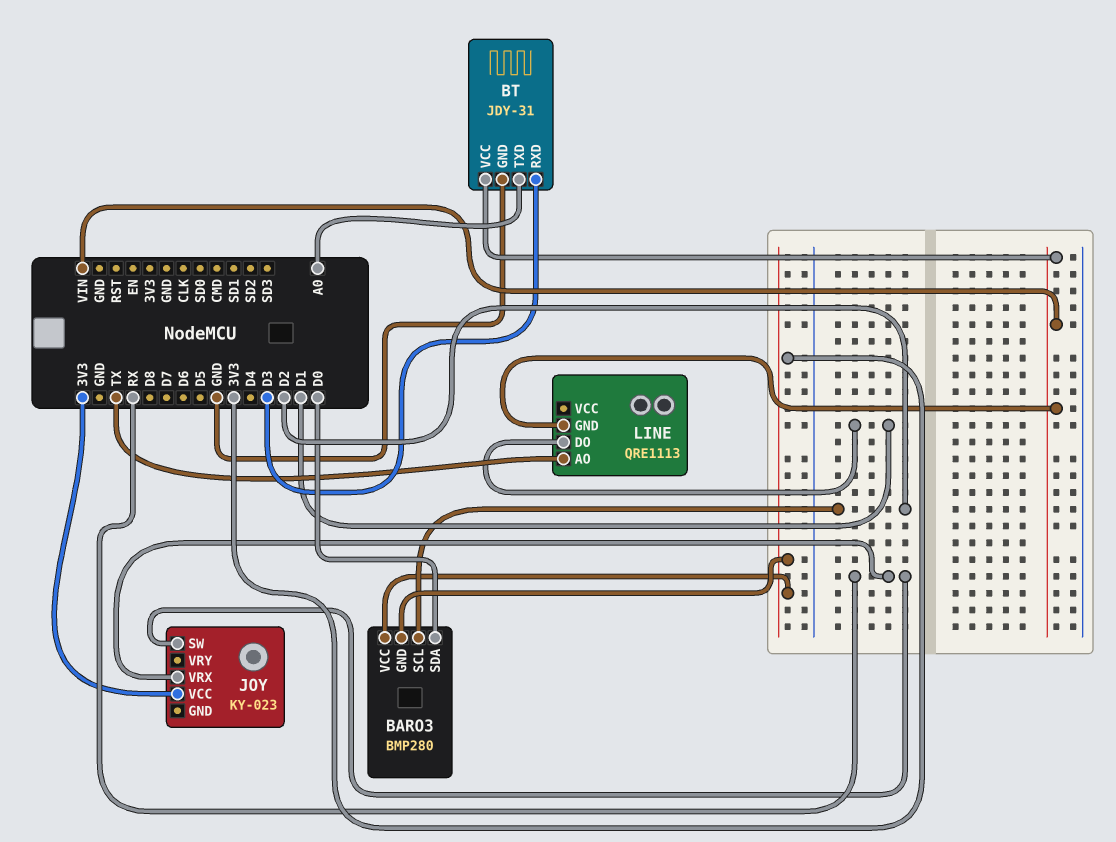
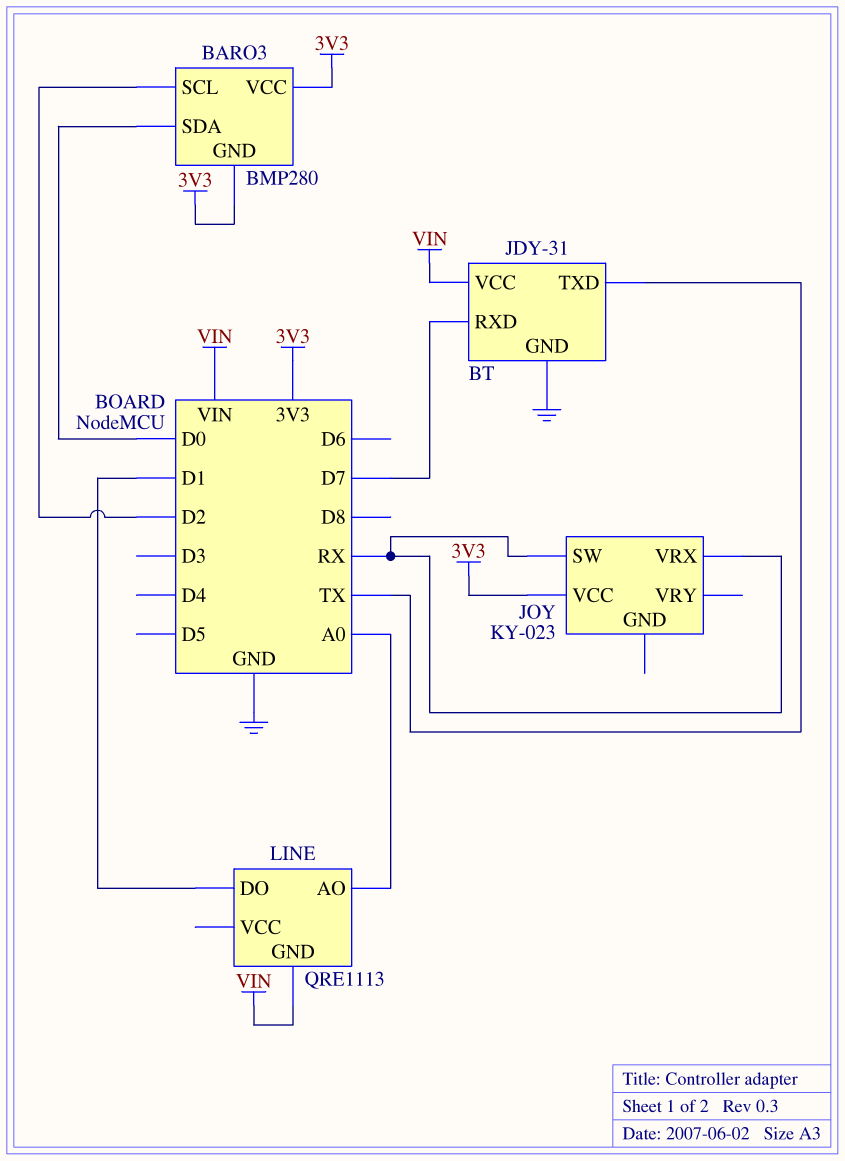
BT pin RXD: D3 -> D7
BT pin TXD: A0 -> TX
LINE pin AO: TX -> A0

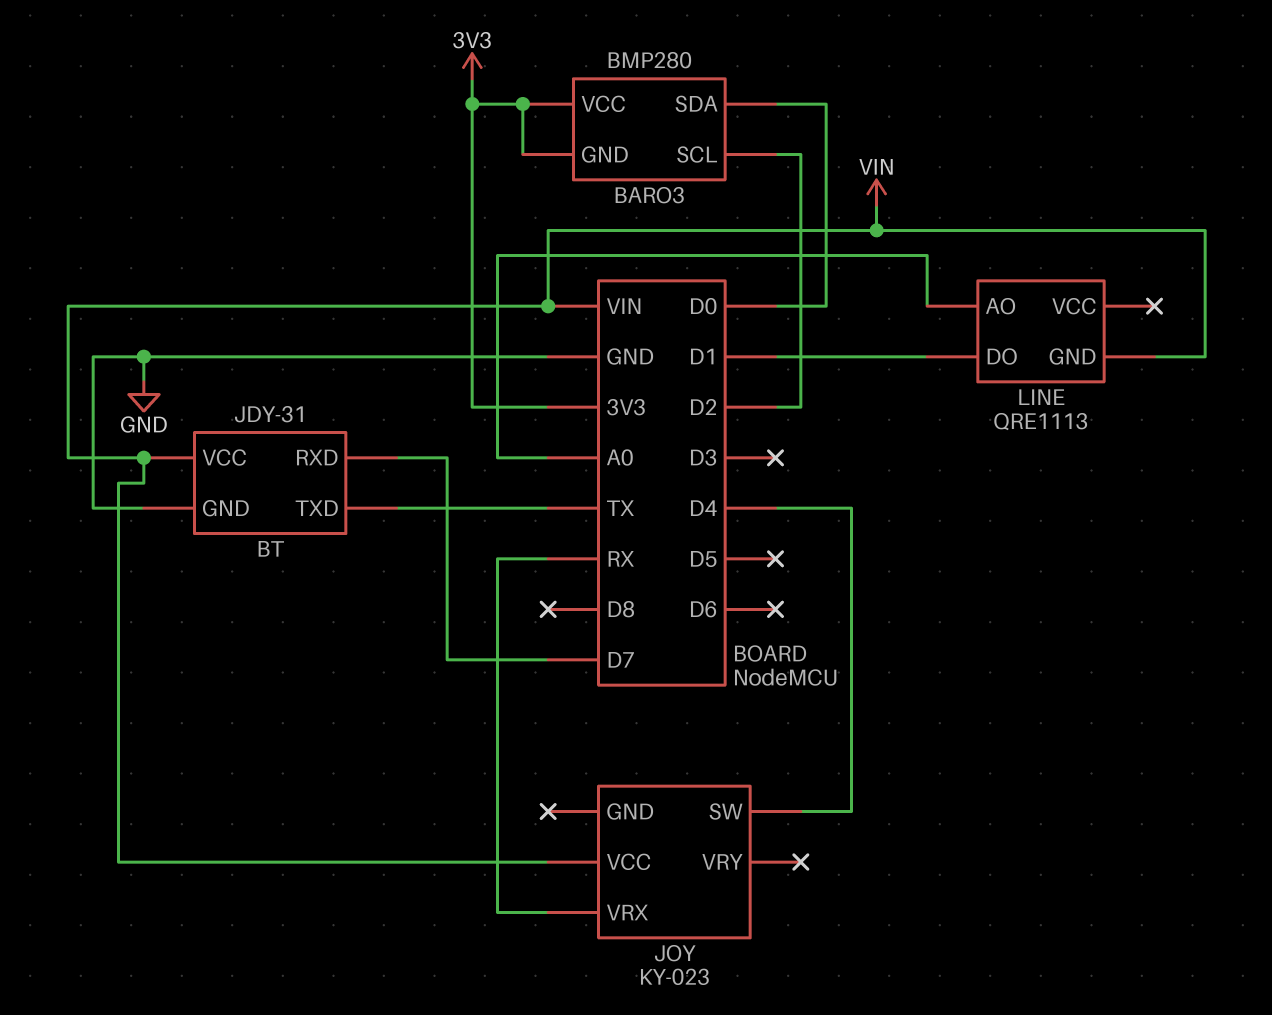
JOY pin SW: RX -> D4
JOY pin VCC: 3V3 -> VIN

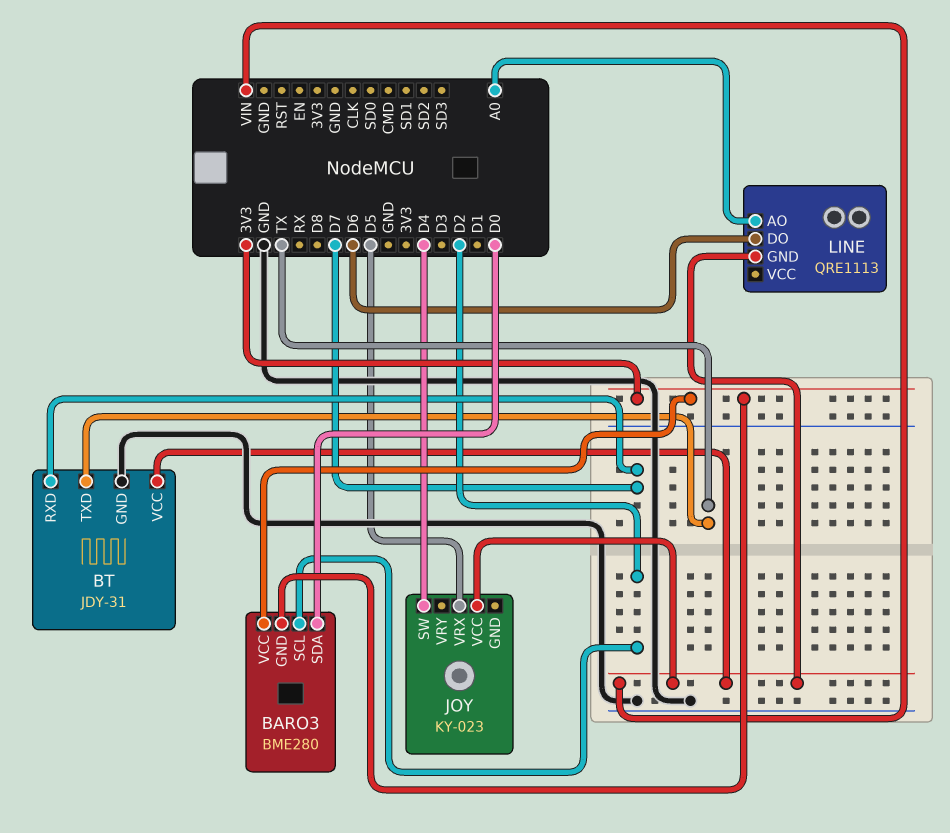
BARO3: BMP280 -> BME280
JOY pin VRX: RX -> D5
LINE pin DO: D1 -> D6

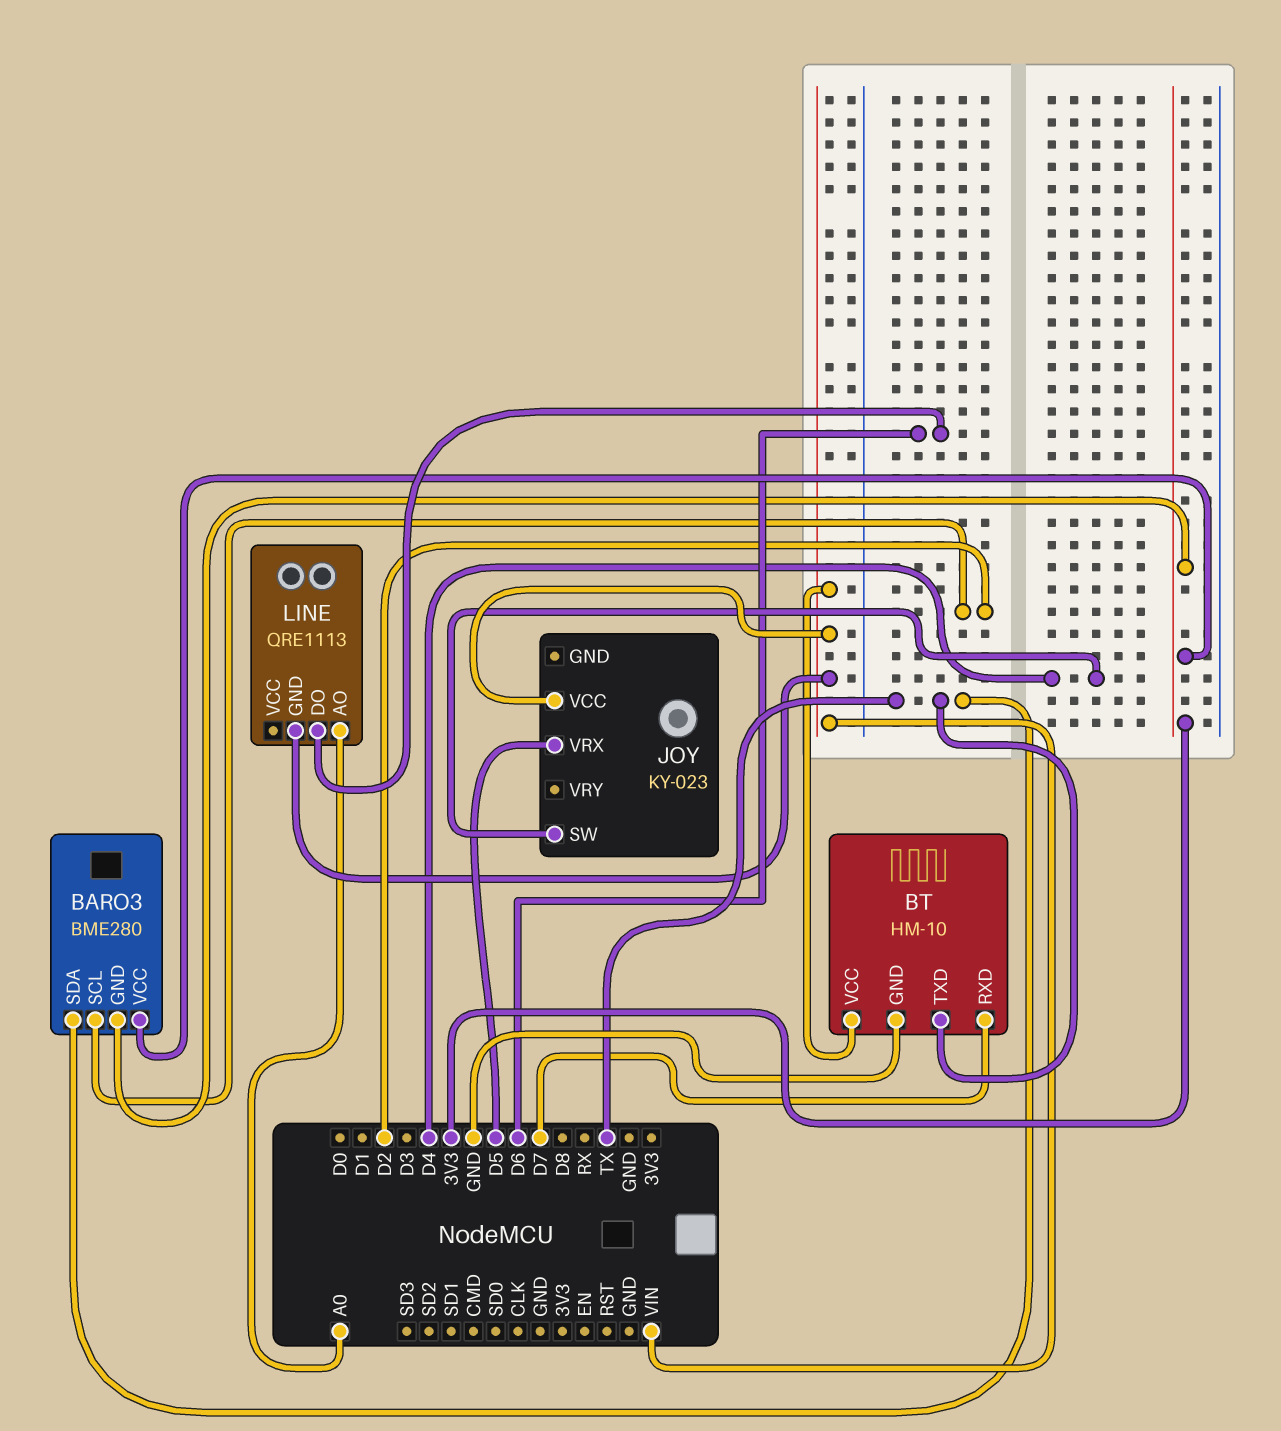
BARO3 pin SDA: D0 -> TX
BT: JDY-31 -> HM-10

